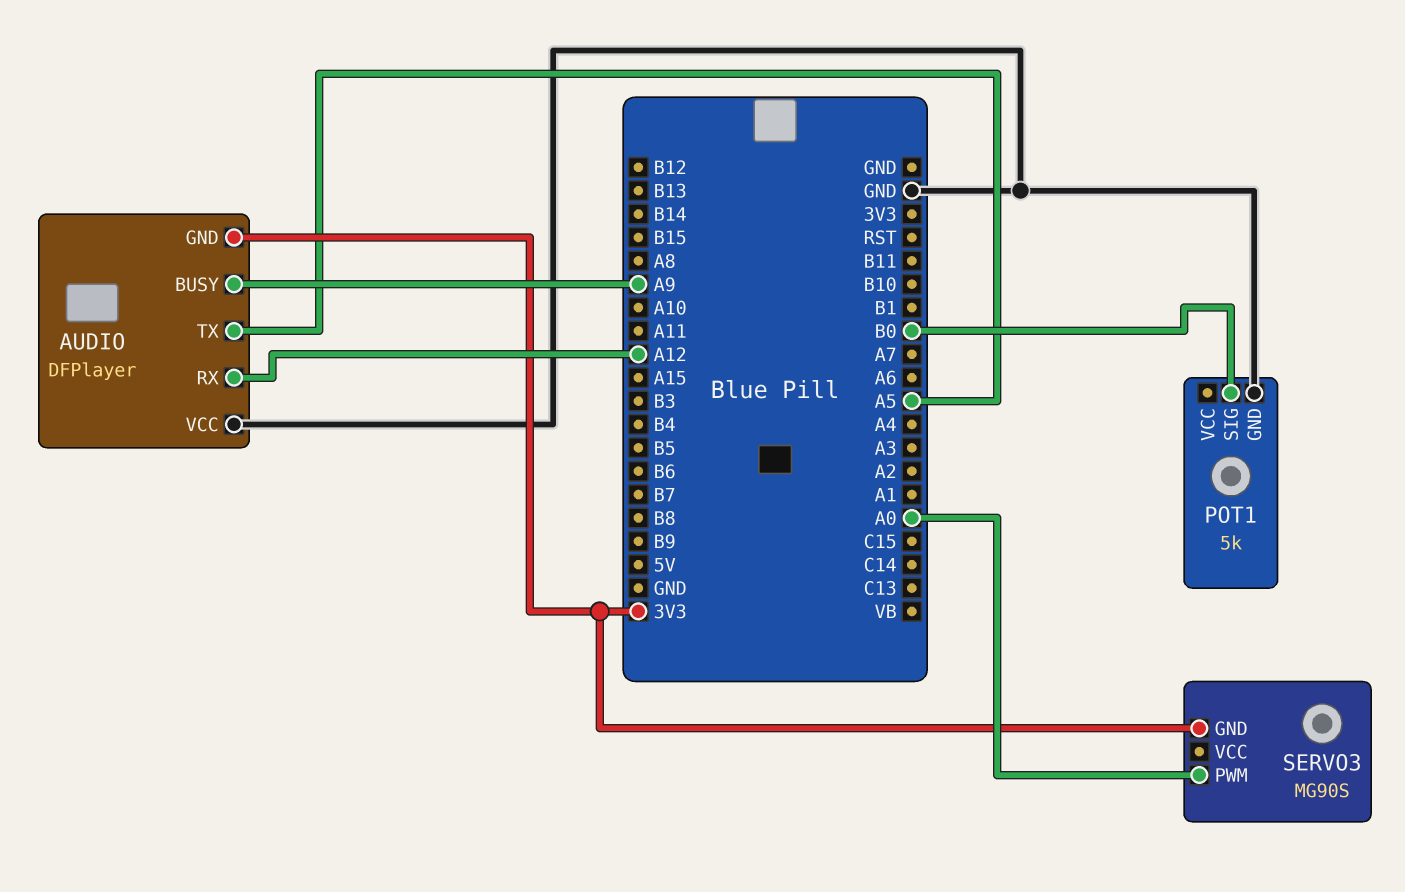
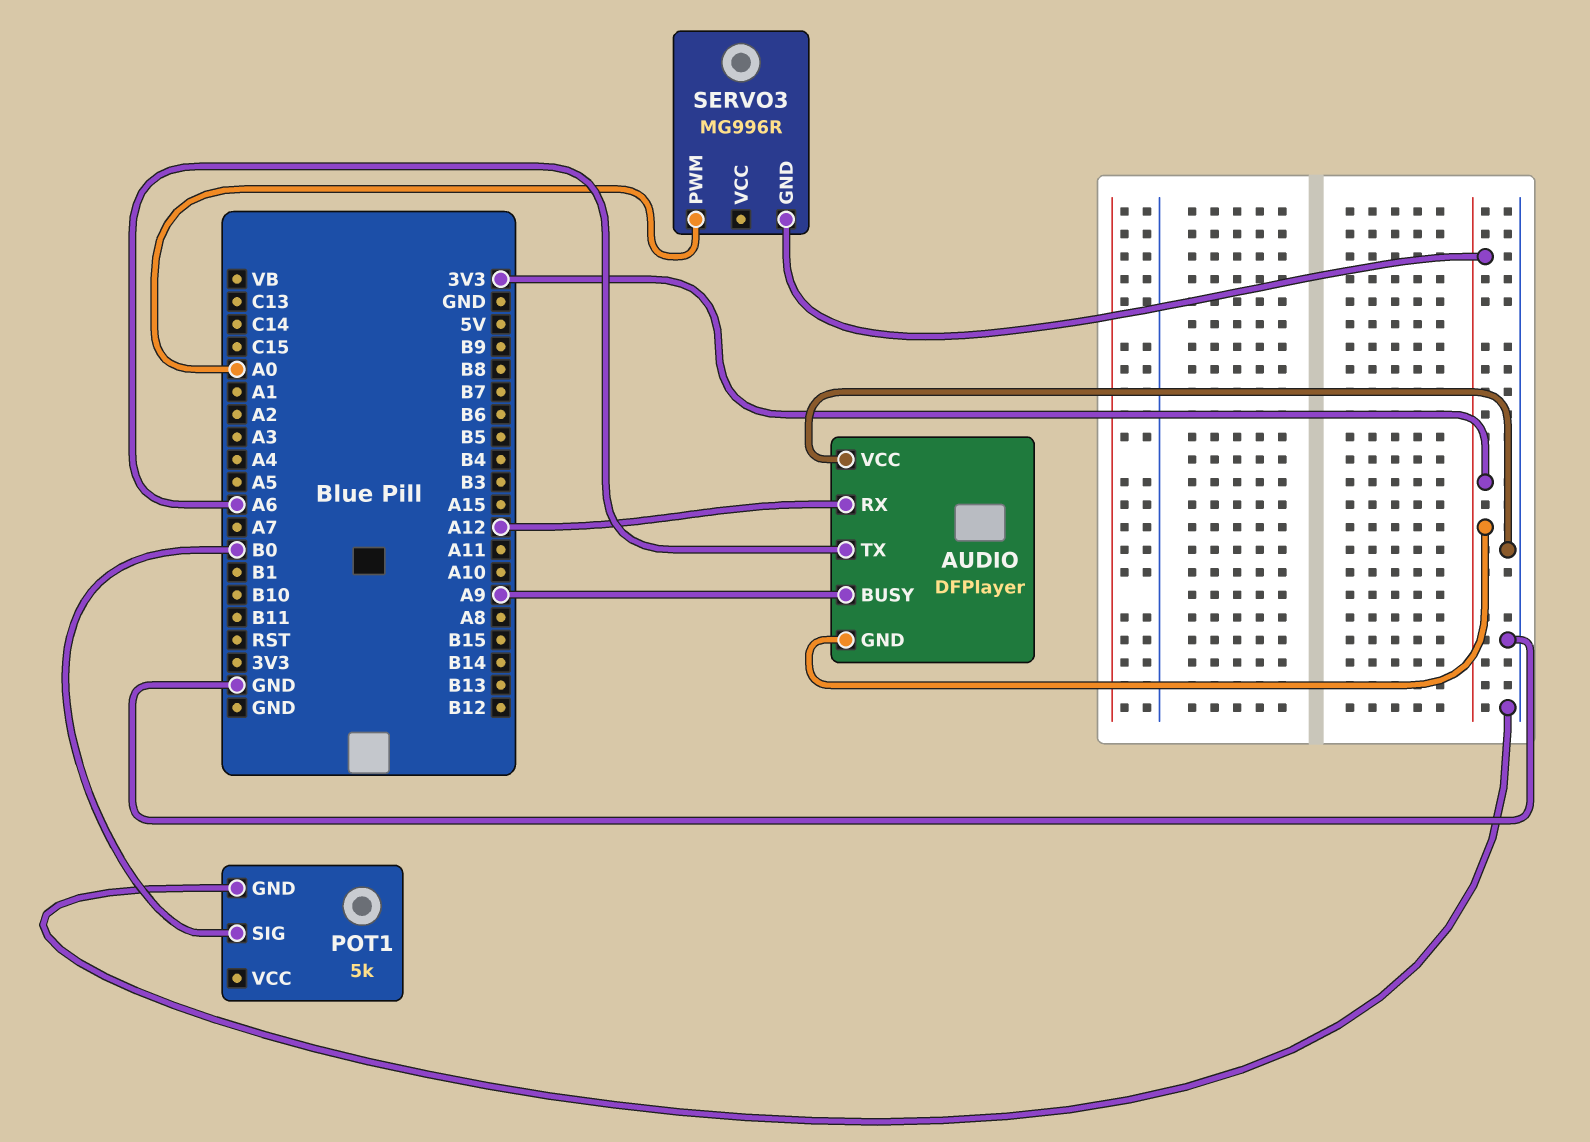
AUDIO pin TX: A5 -> A6
SERVO3: MG90S -> MG996R

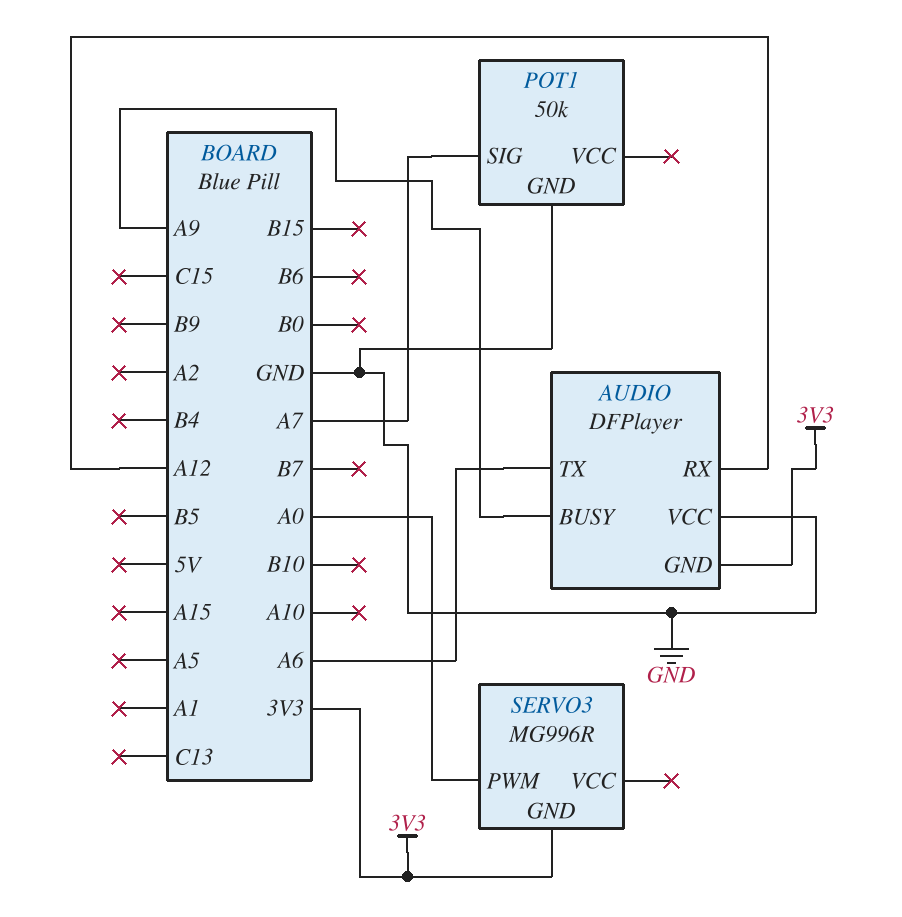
POT1: 5k -> 50k
POT1 pin SIG: B0 -> A7

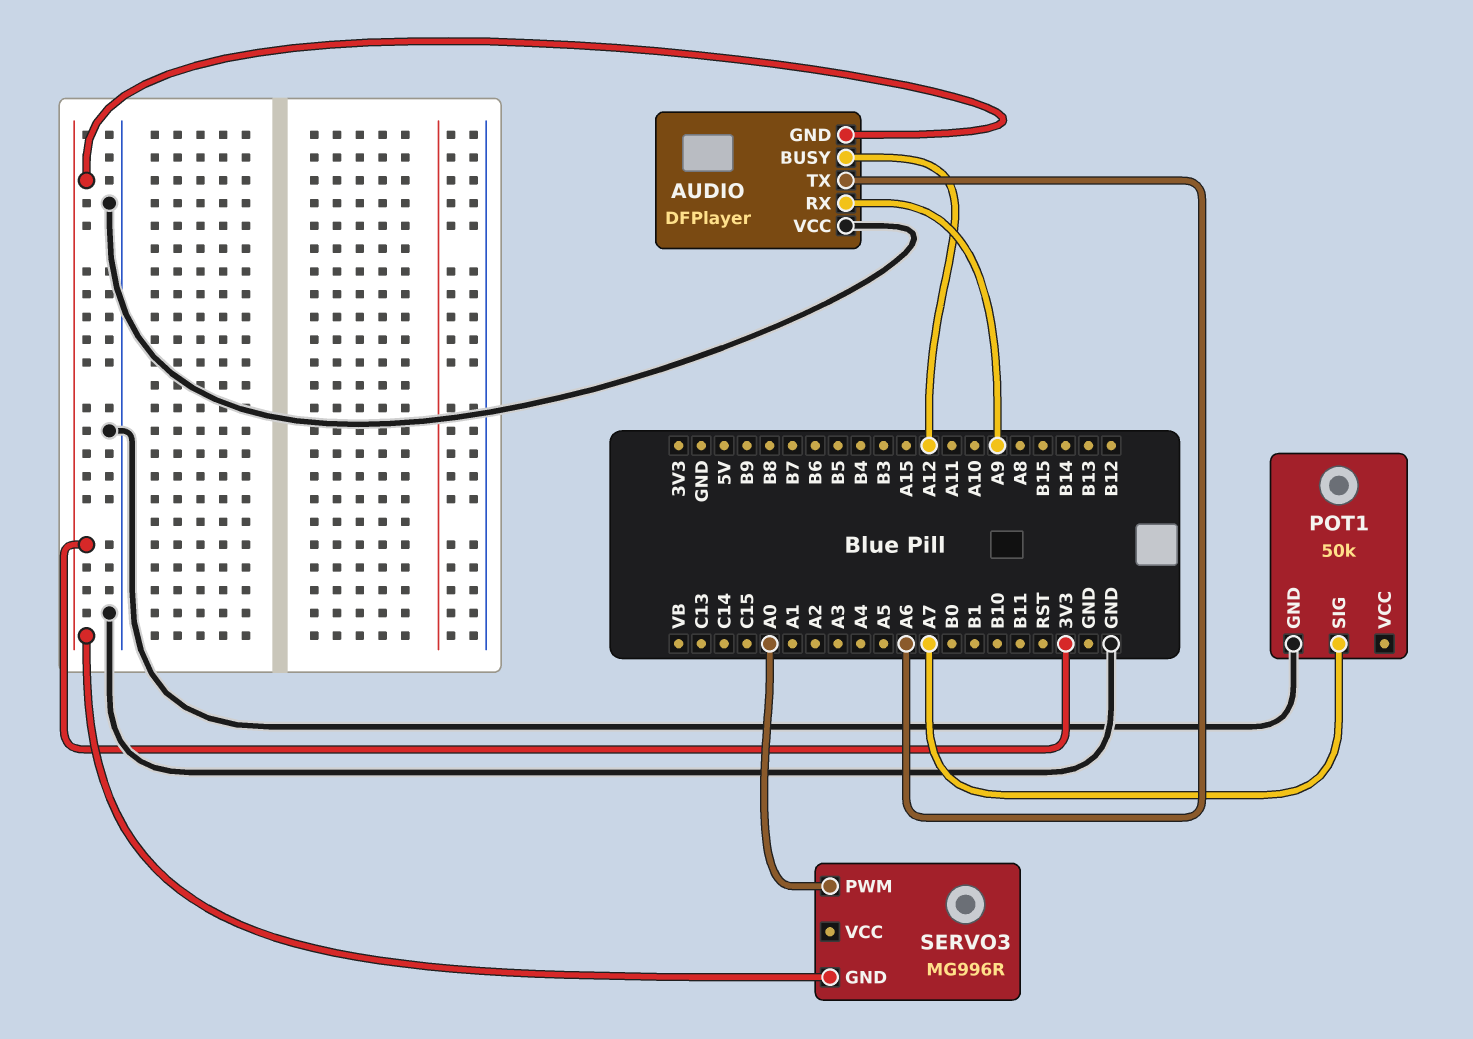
AUDIO pin BUSY: A9 -> A12
AUDIO pin RX: A12 -> A9

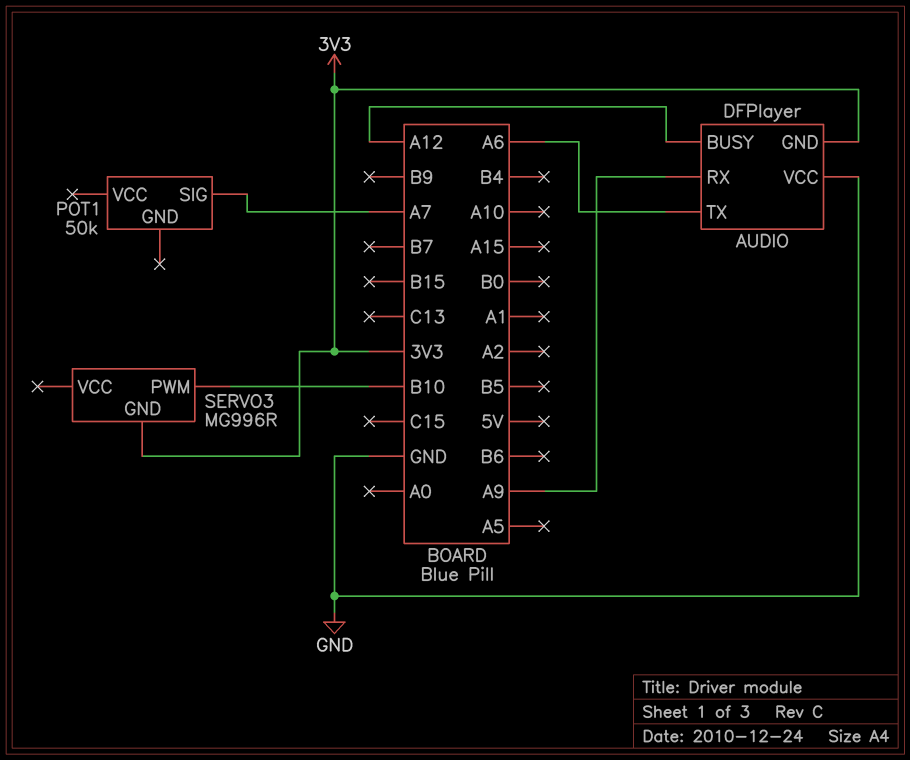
POT1 pin GND: GND -> none
SERVO3 pin PWM: A0 -> B10

